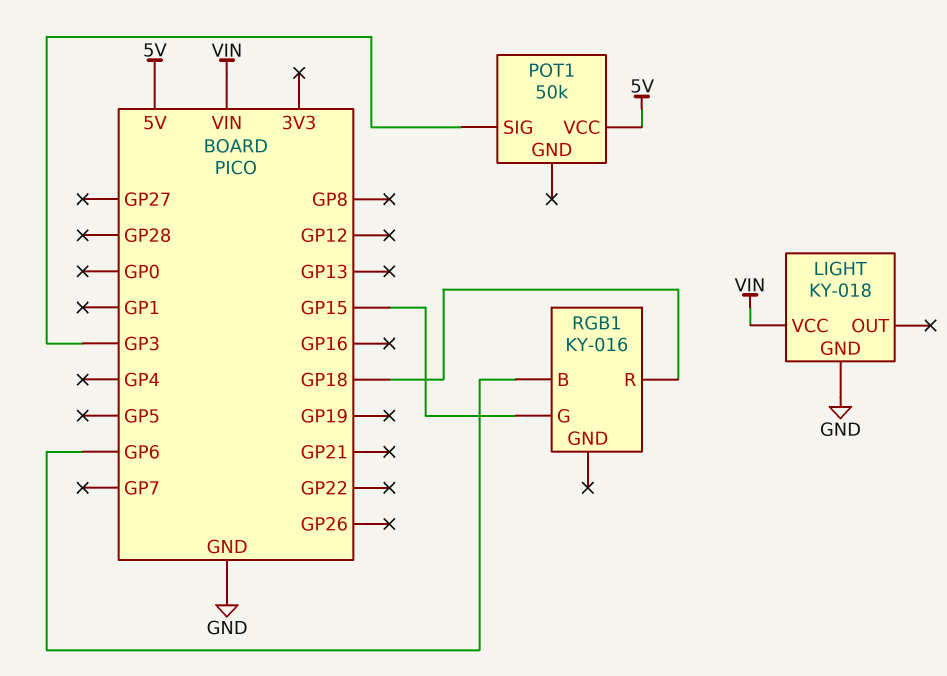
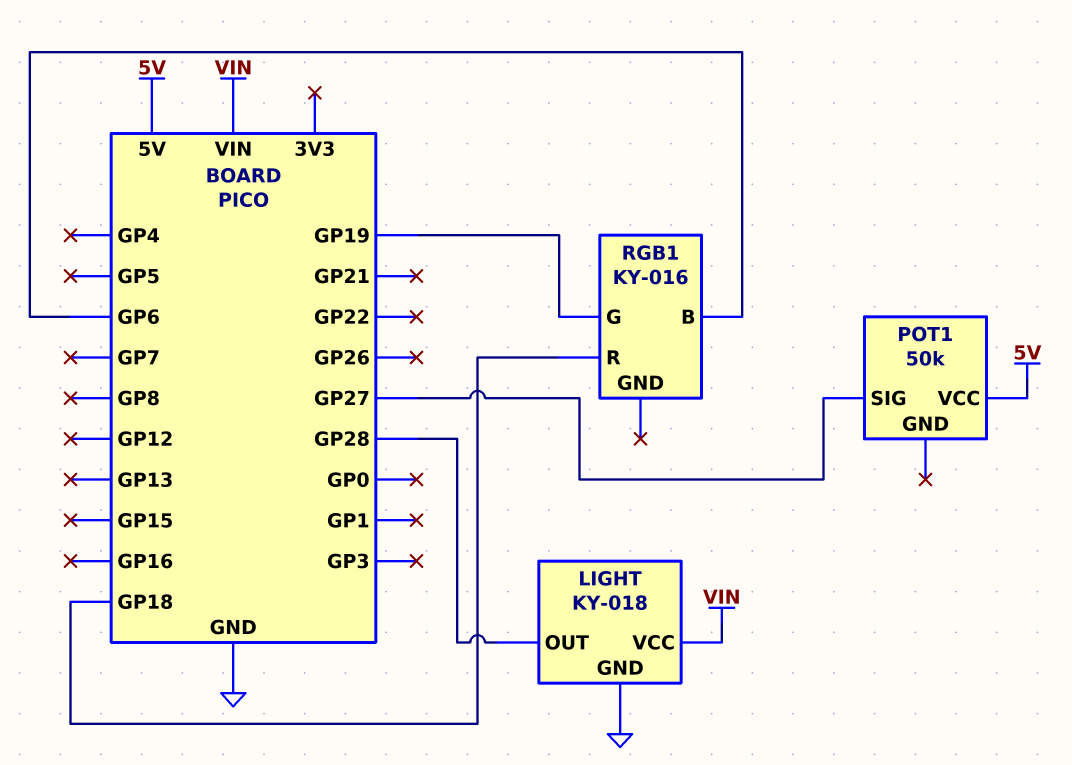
LIGHT pin OUT: none -> GP28
POT1 pin SIG: GP3 -> GP27
RGB1 pin G: GP15 -> GP19

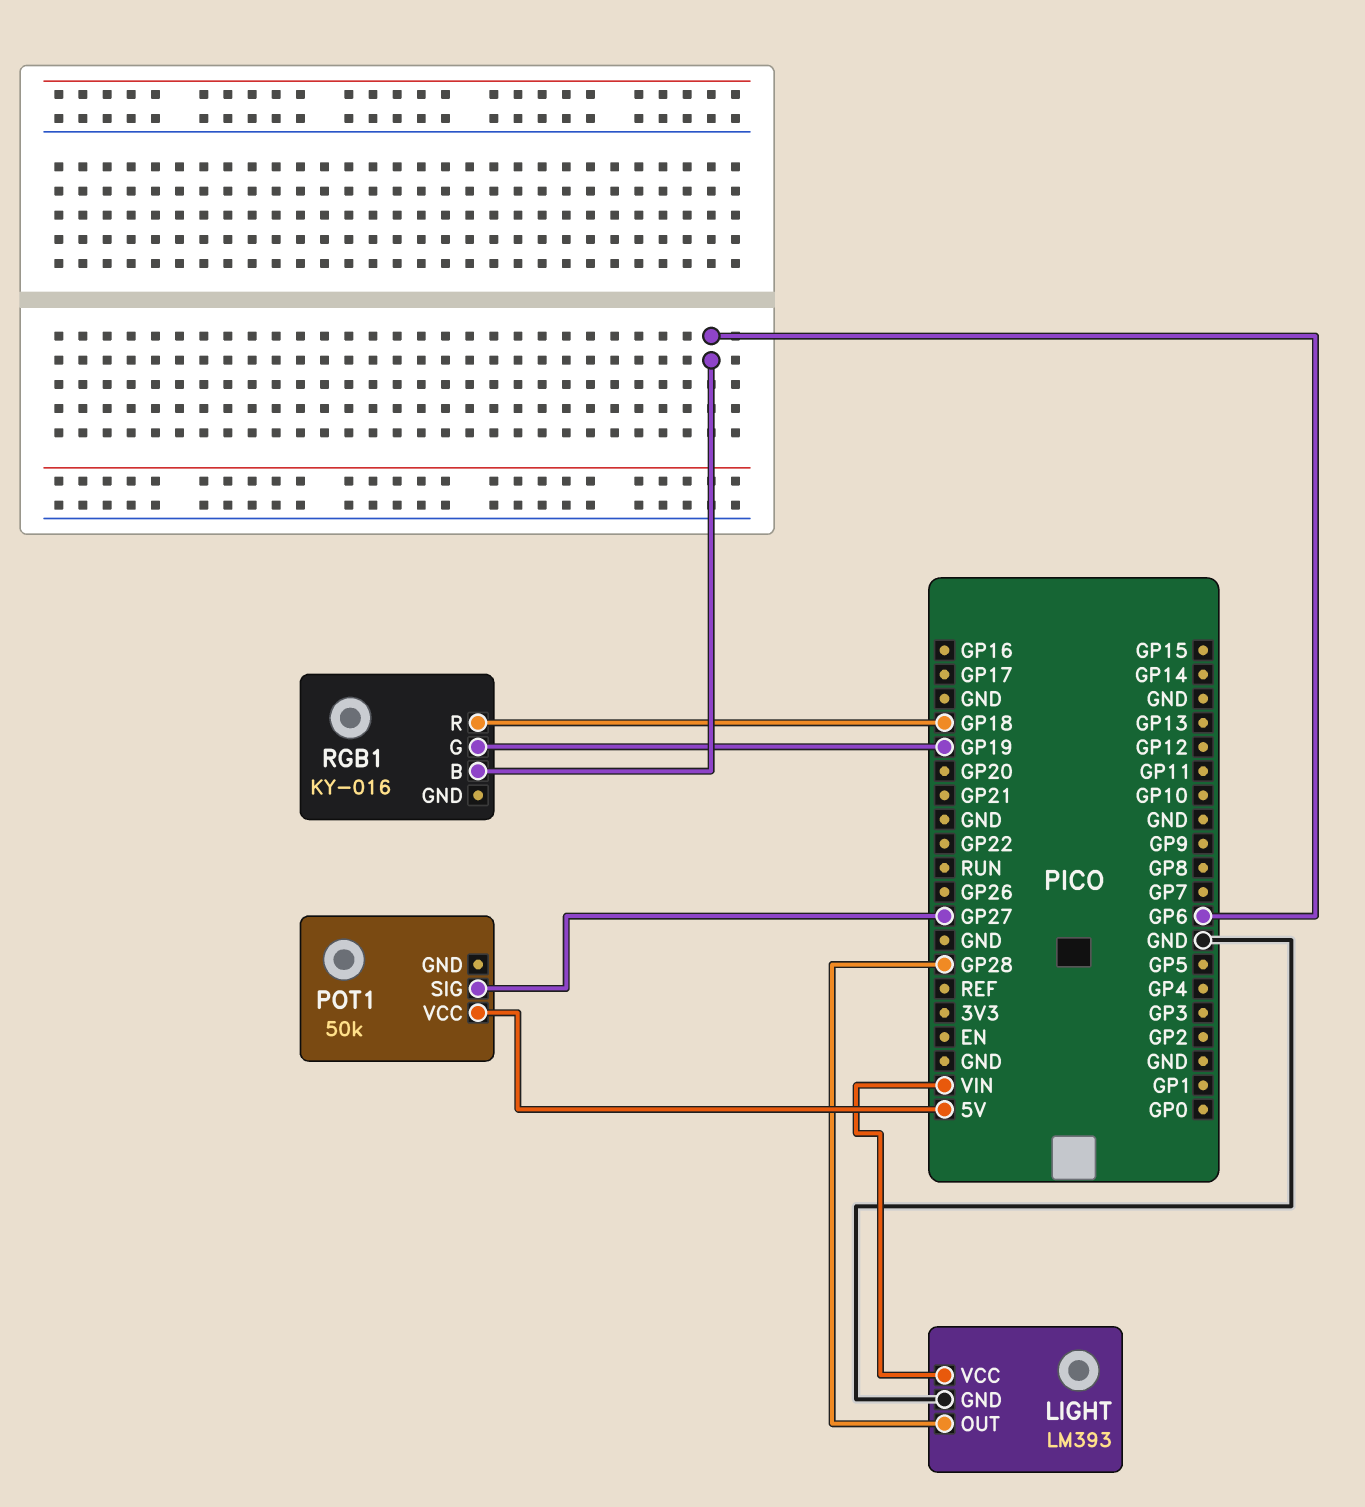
LIGHT: KY-018 -> LM393

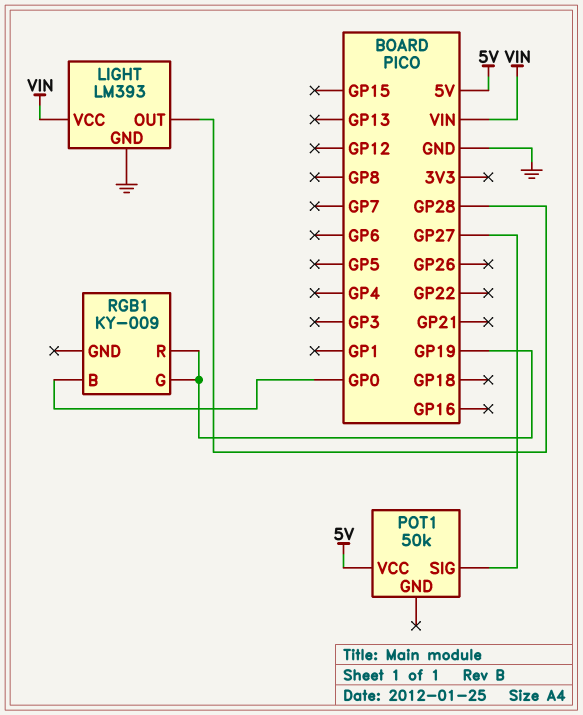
RGB1: KY-016 -> KY-009
RGB1 pin B: GP6 -> GP0
RGB1 pin R: GP18 -> GP19

